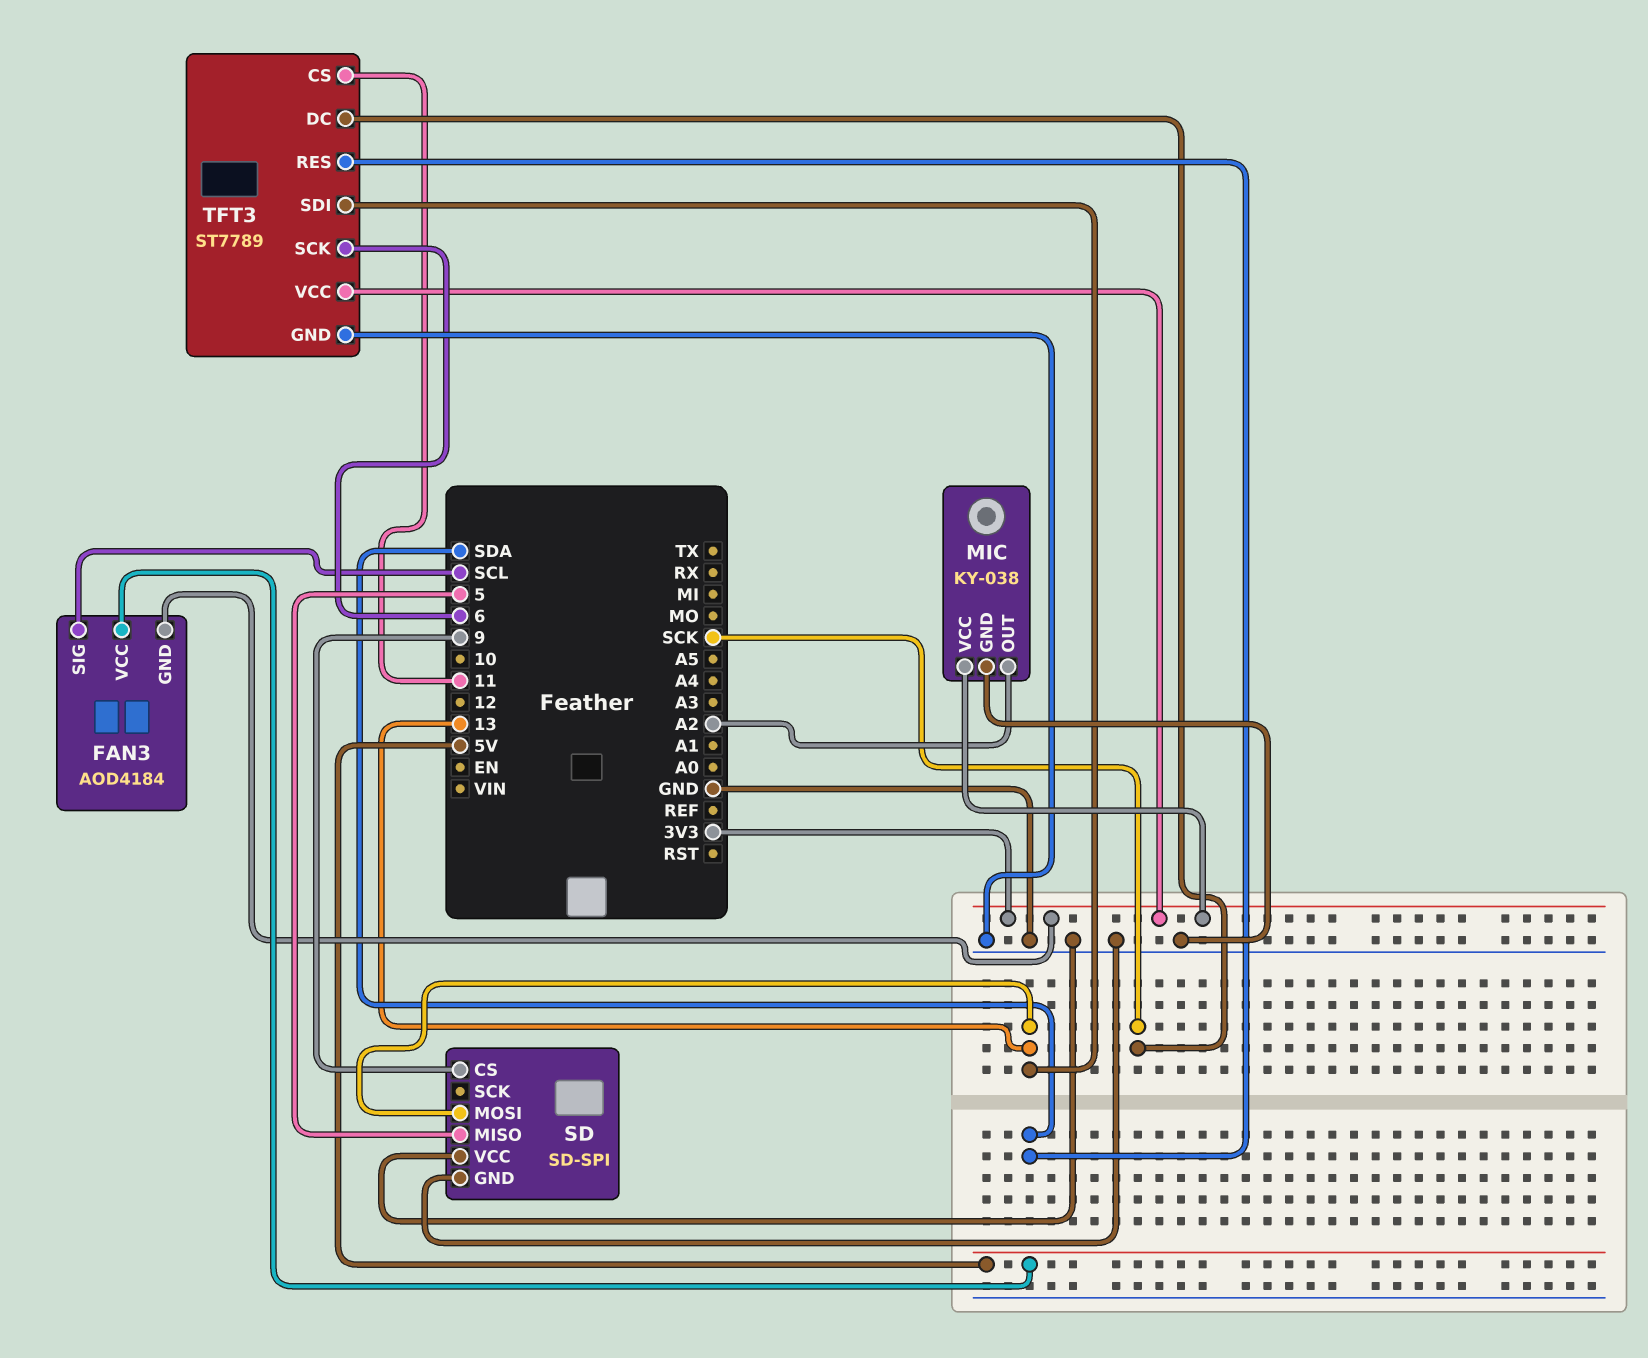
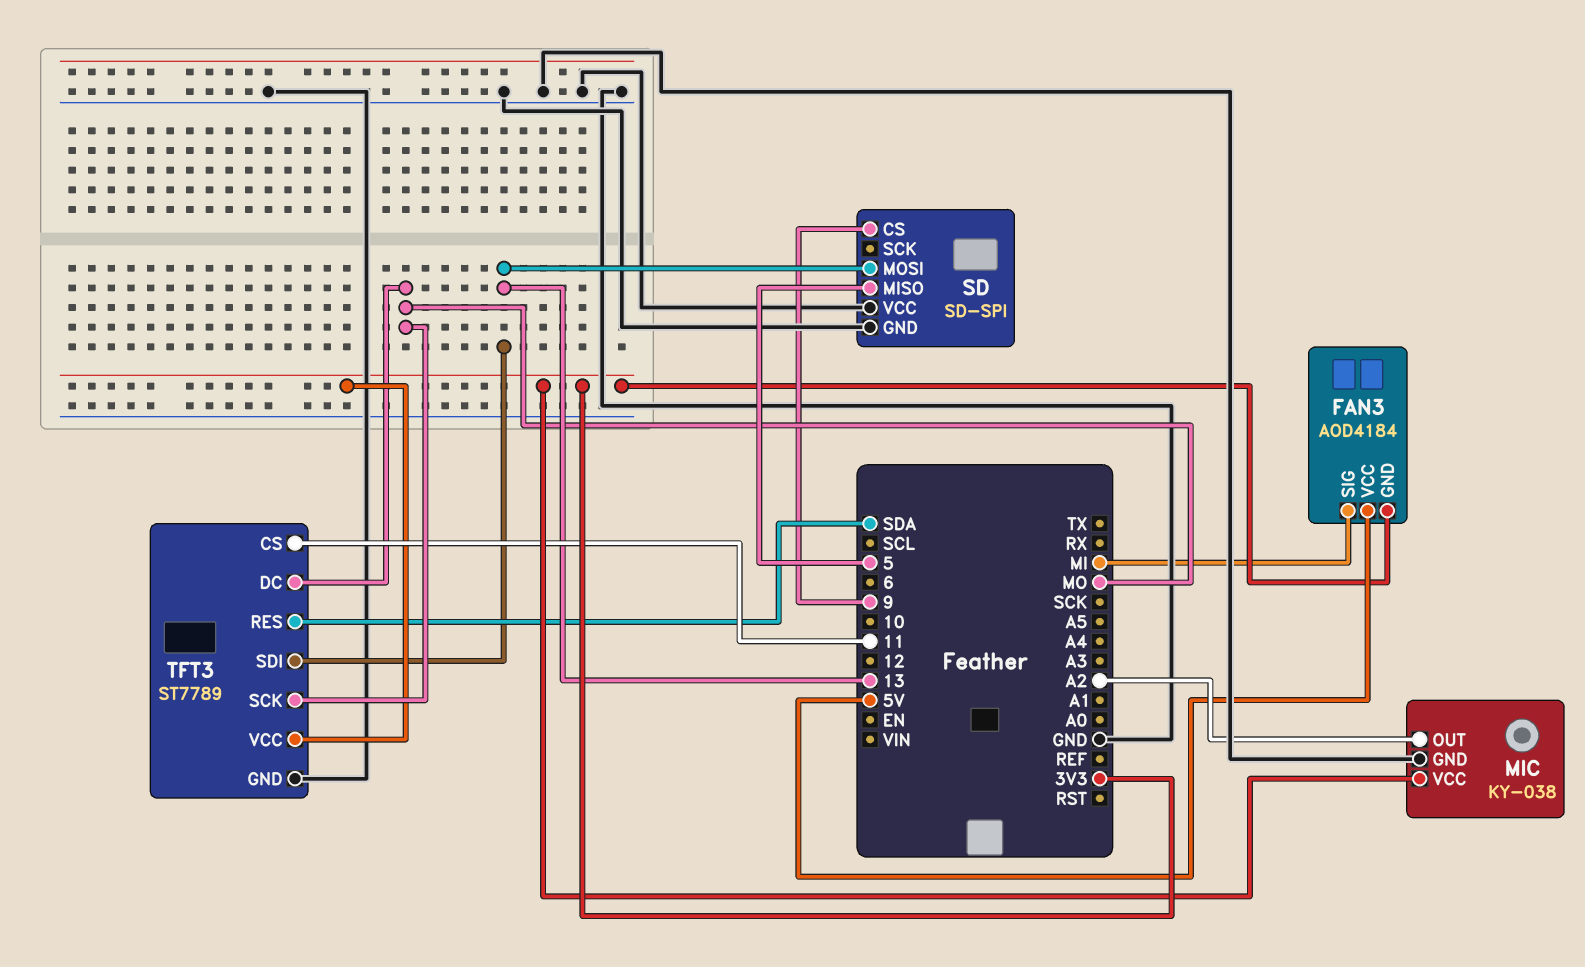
FAN3 pin SIG: SCL -> MI
TFT3 pin DC: SCK -> MO
TFT3 pin SCK: 6 -> MO

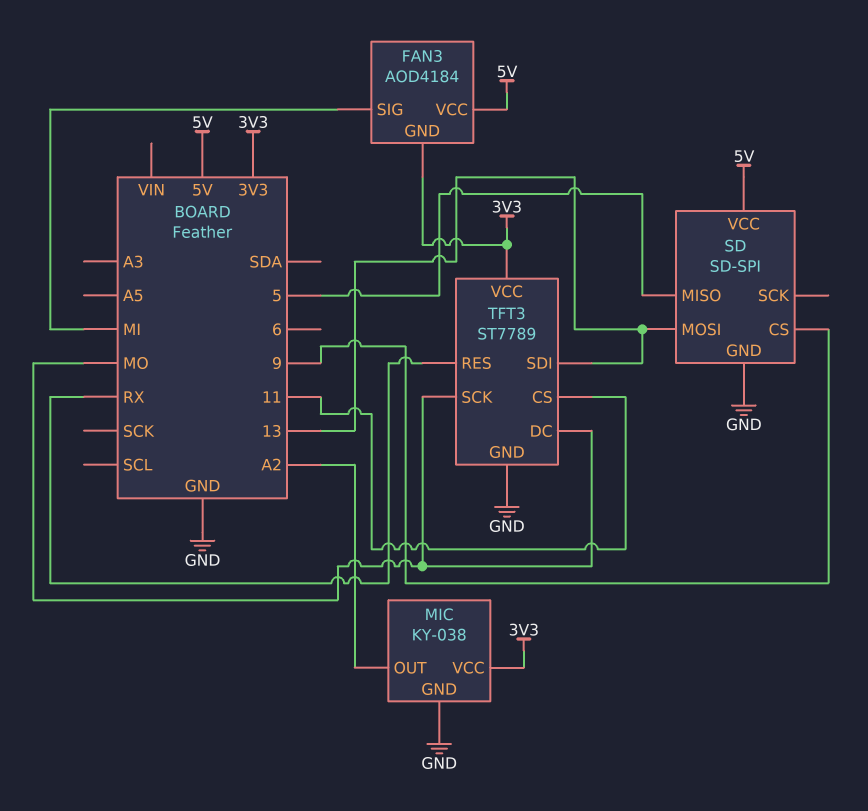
SD pin VCC: GND -> 5V
TFT3 pin RES: SDA -> RX

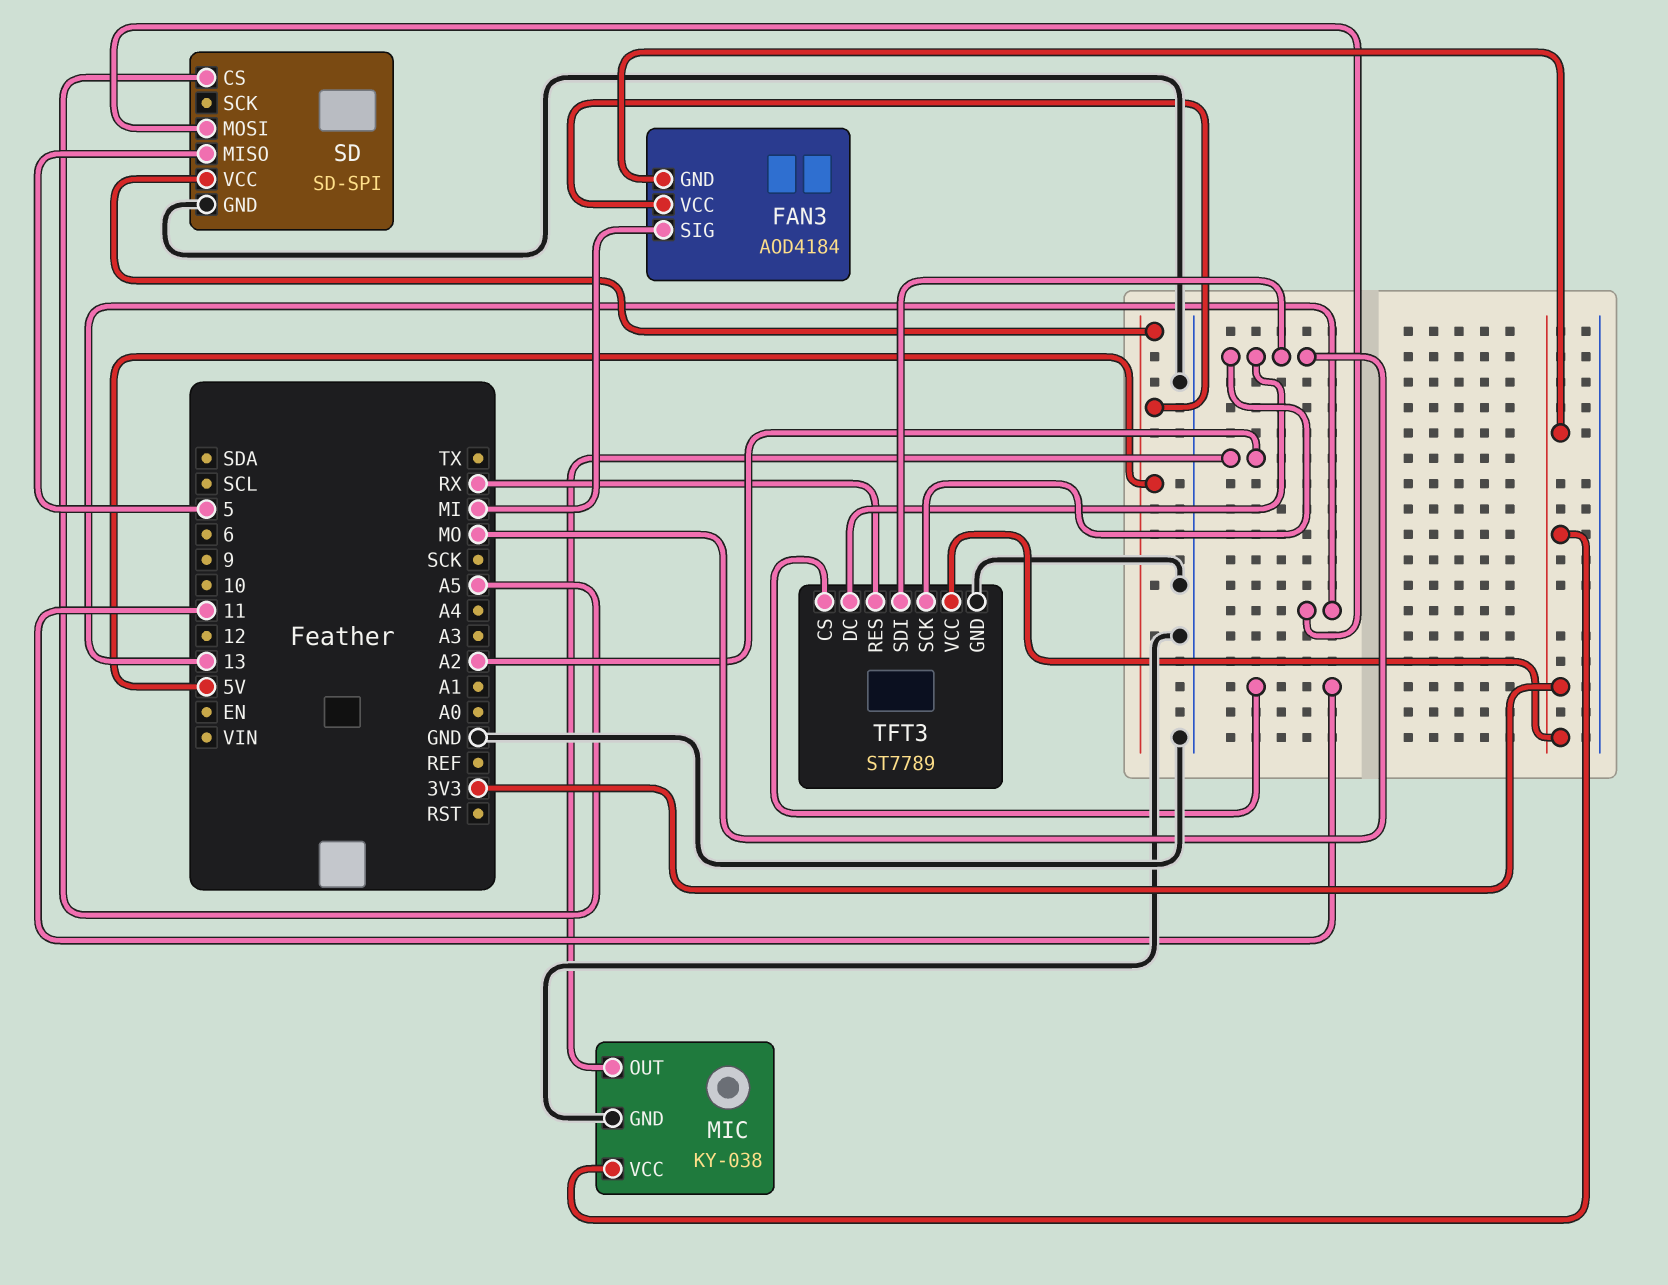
SD pin CS: 9 -> A5
TFT3 pin SDI: 13 -> MO

